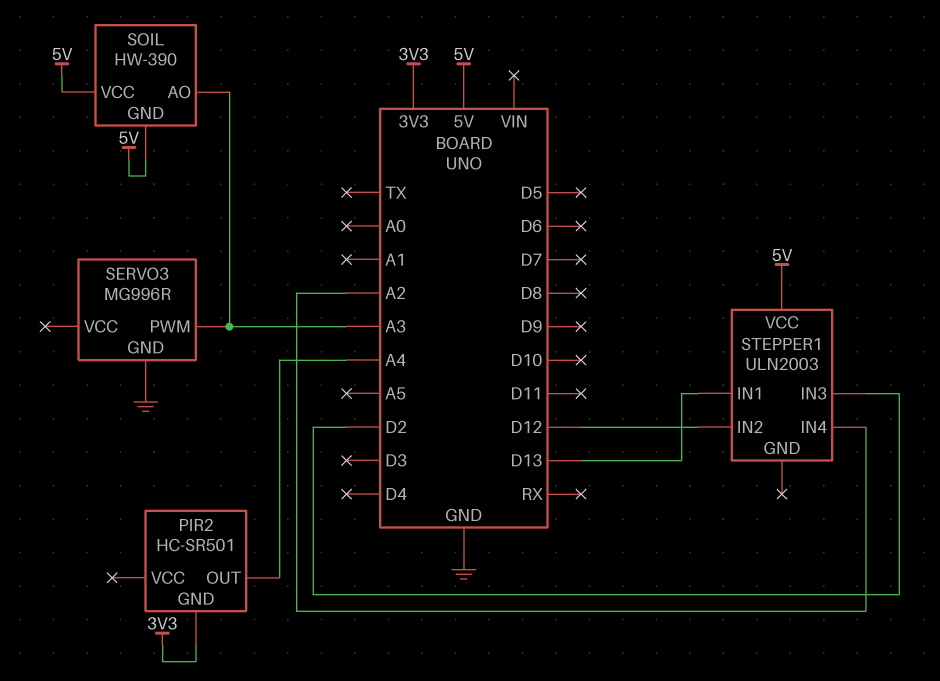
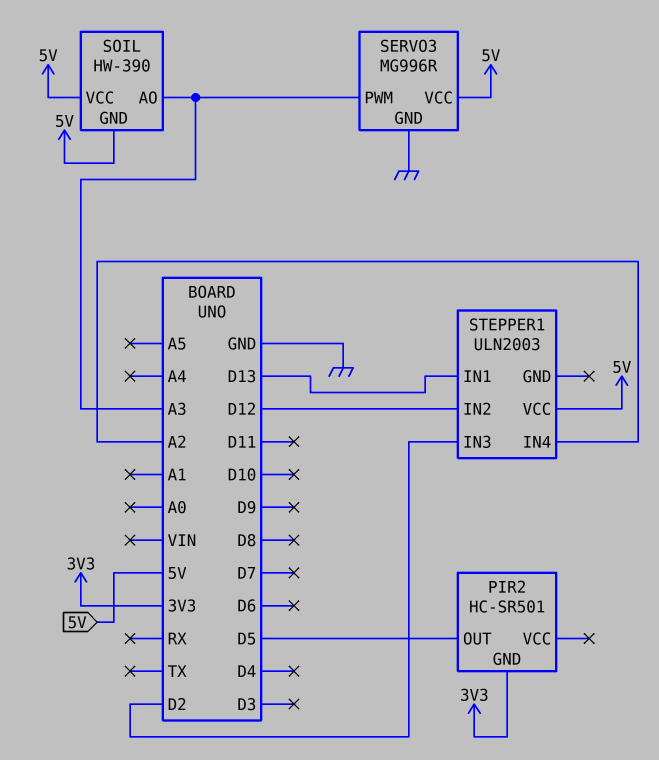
PIR2 pin OUT: A4 -> D5
SERVO3 pin VCC: none -> 5V

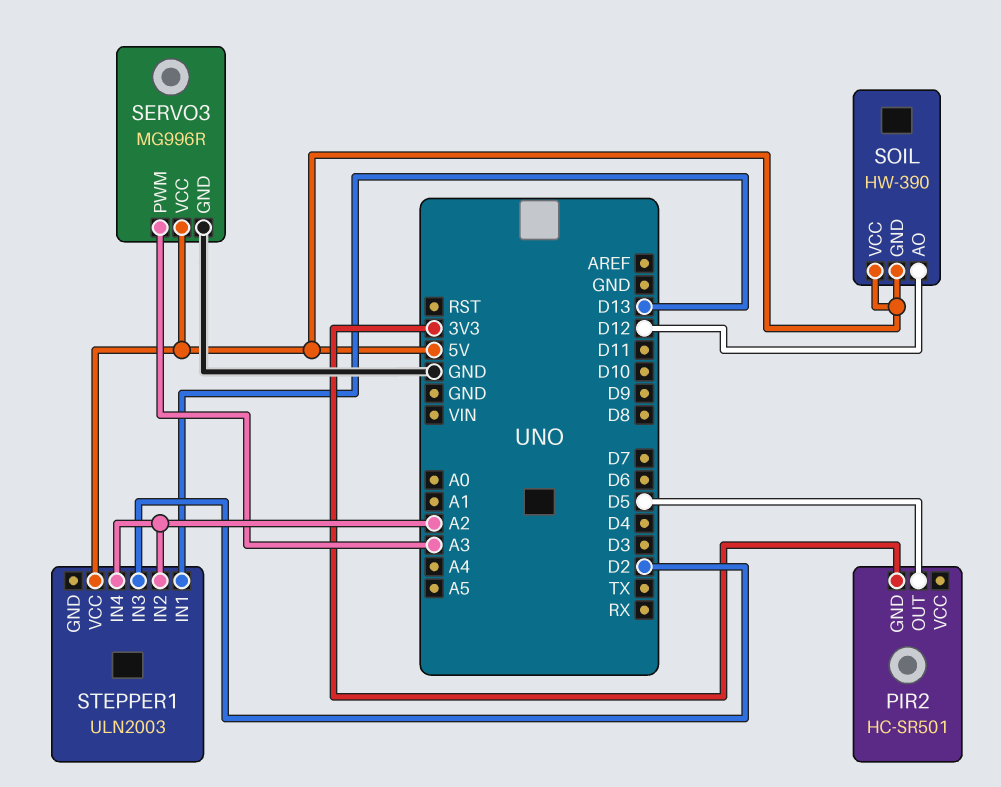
SOIL pin AO: A3 -> D12
STEPPER1 pin IN2: D12 -> A2

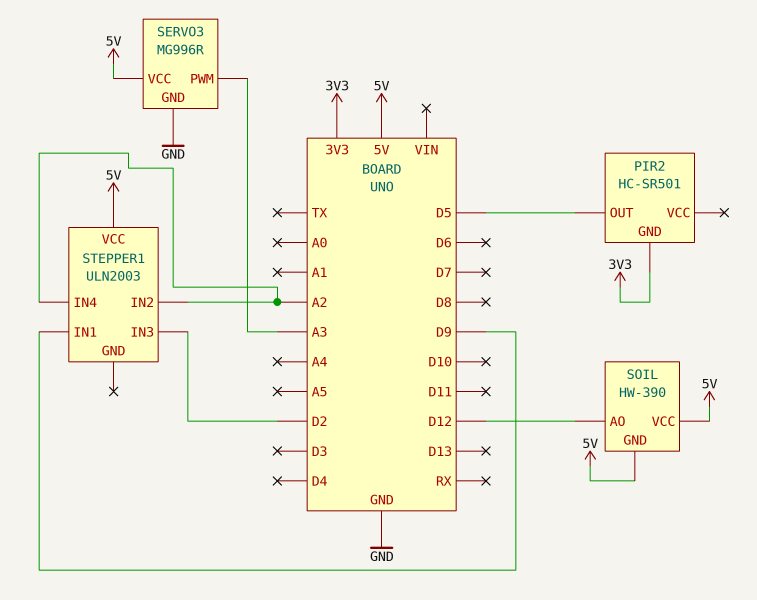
STEPPER1 pin IN1: D13 -> D9

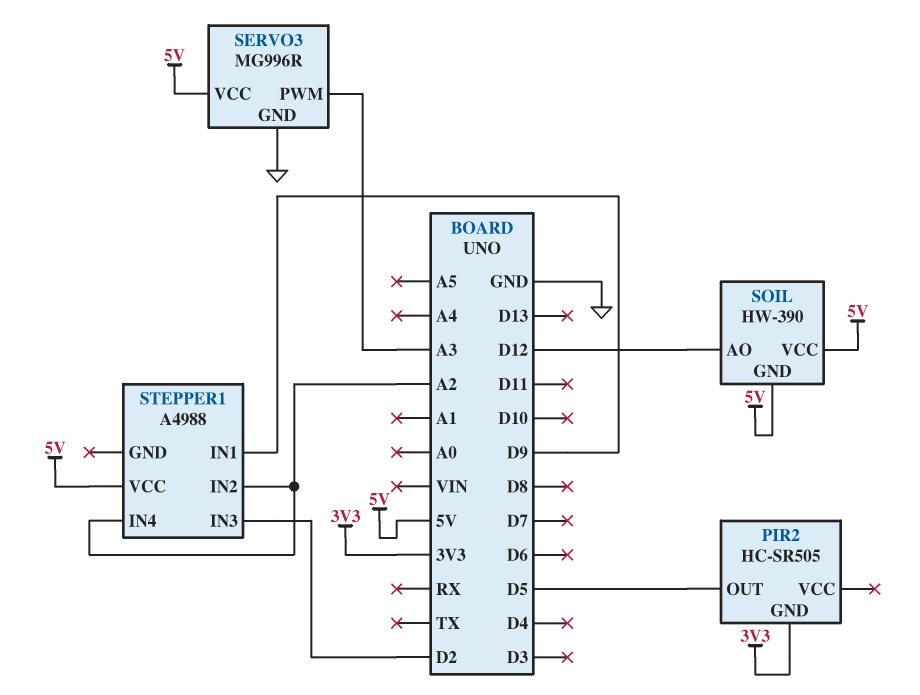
PIR2: HC-SR501 -> HC-SR505
STEPPER1: ULN2003 -> A4988

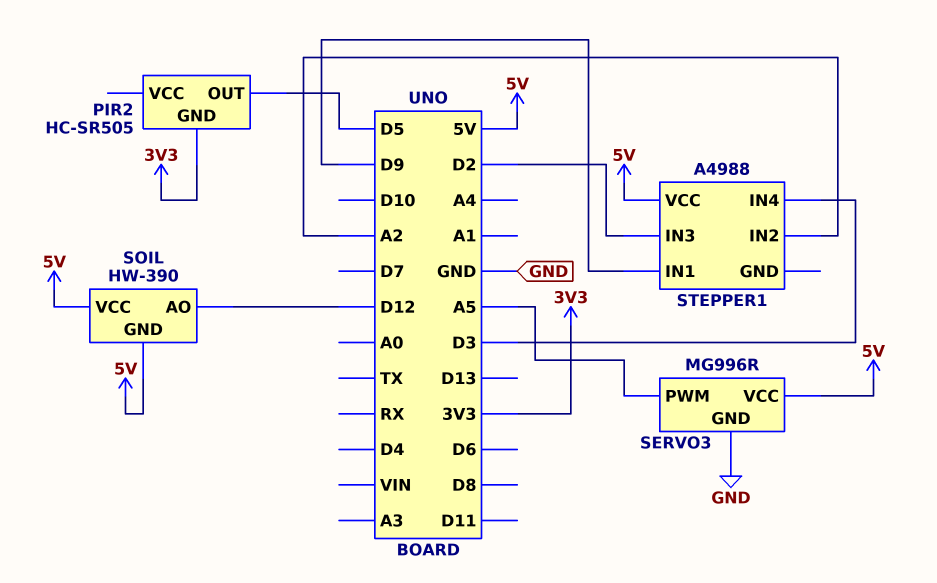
SERVO3 pin PWM: A3 -> A5
STEPPER1 pin IN4: A2 -> D3

